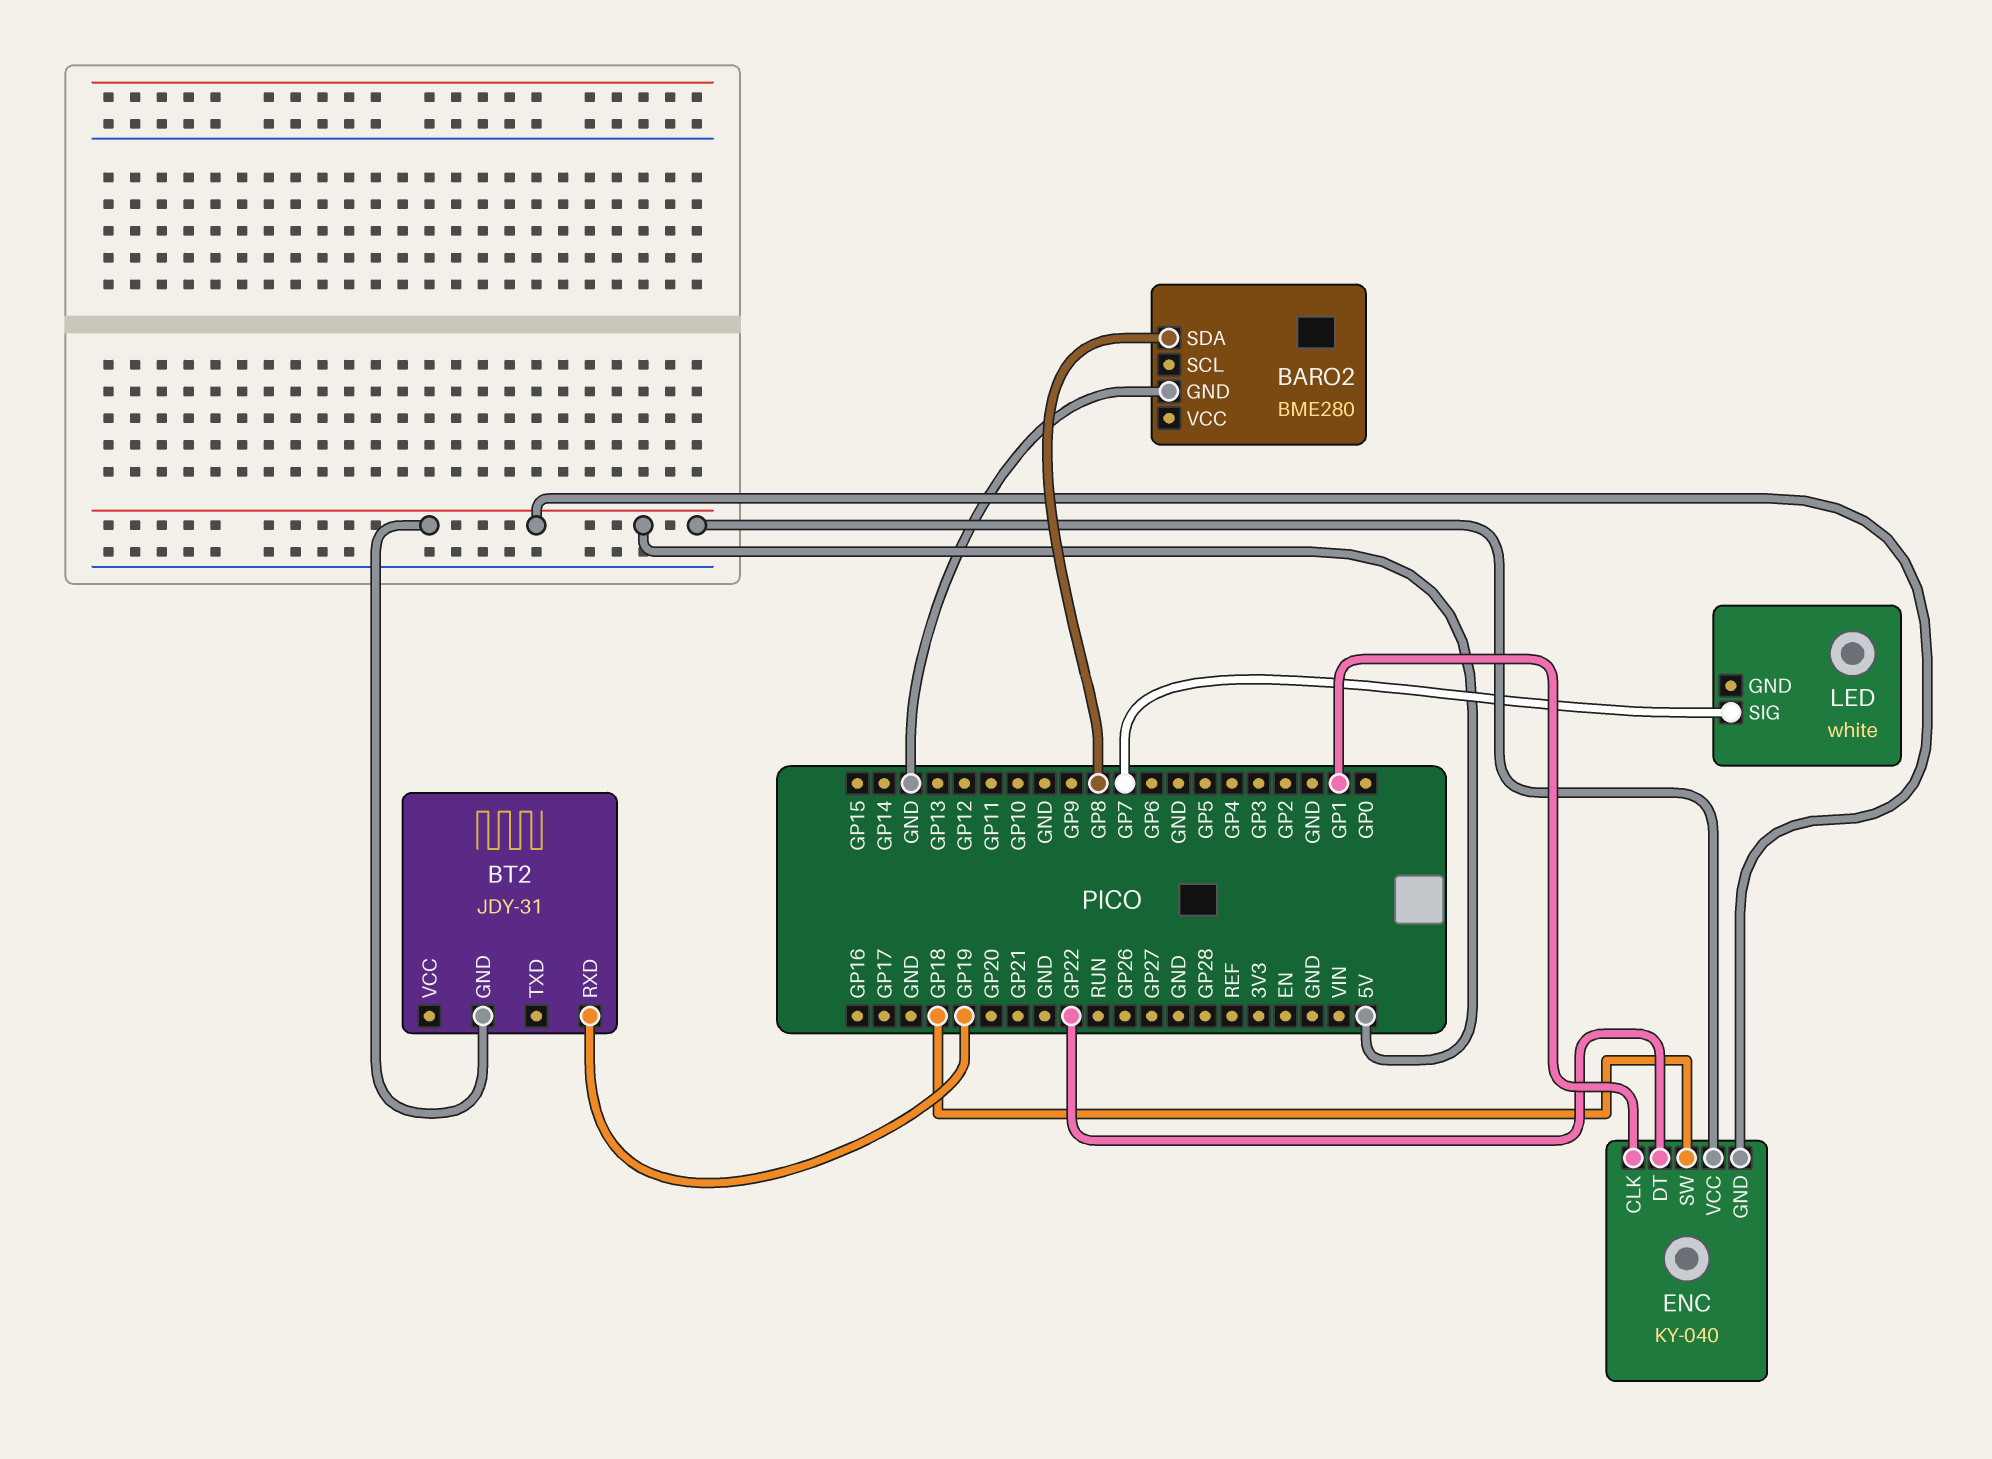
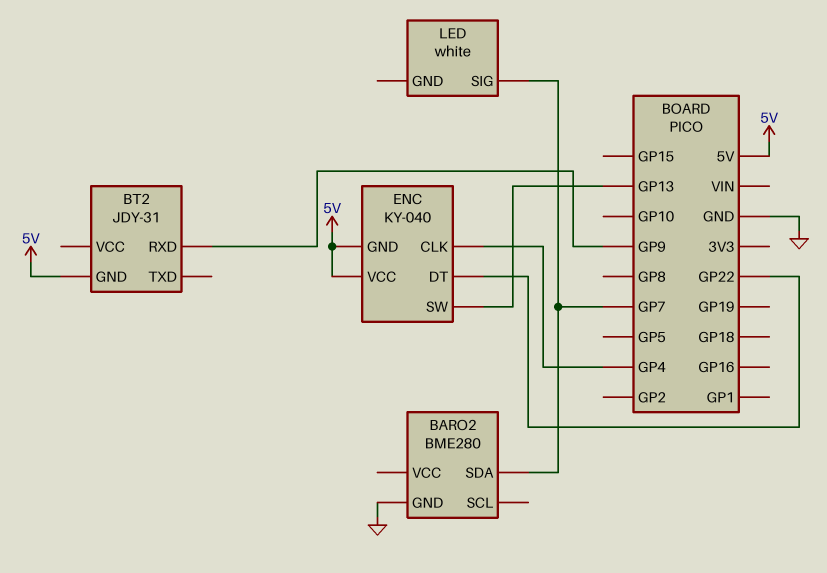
BARO2 pin SDA: GP8 -> GP7
BT2 pin RXD: GP19 -> GP9
ENC pin CLK: GP1 -> GP4
ENC pin SW: GP18 -> GP13

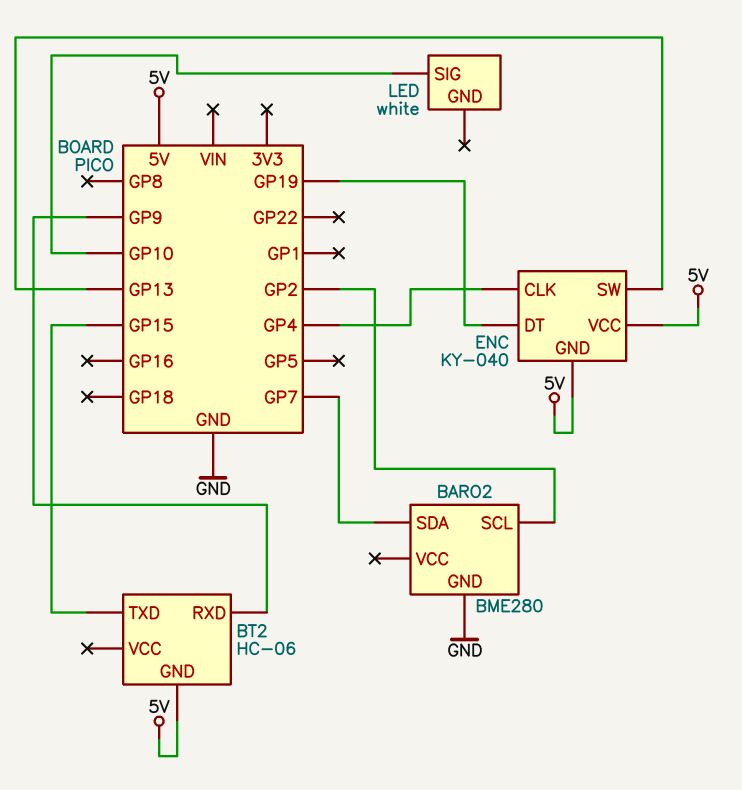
BARO2 pin SCL: none -> GP2
BT2: JDY-31 -> HC-06
BT2 pin TXD: none -> GP15
ENC pin DT: GP22 -> GP19
LED pin SIG: GP7 -> GP10

